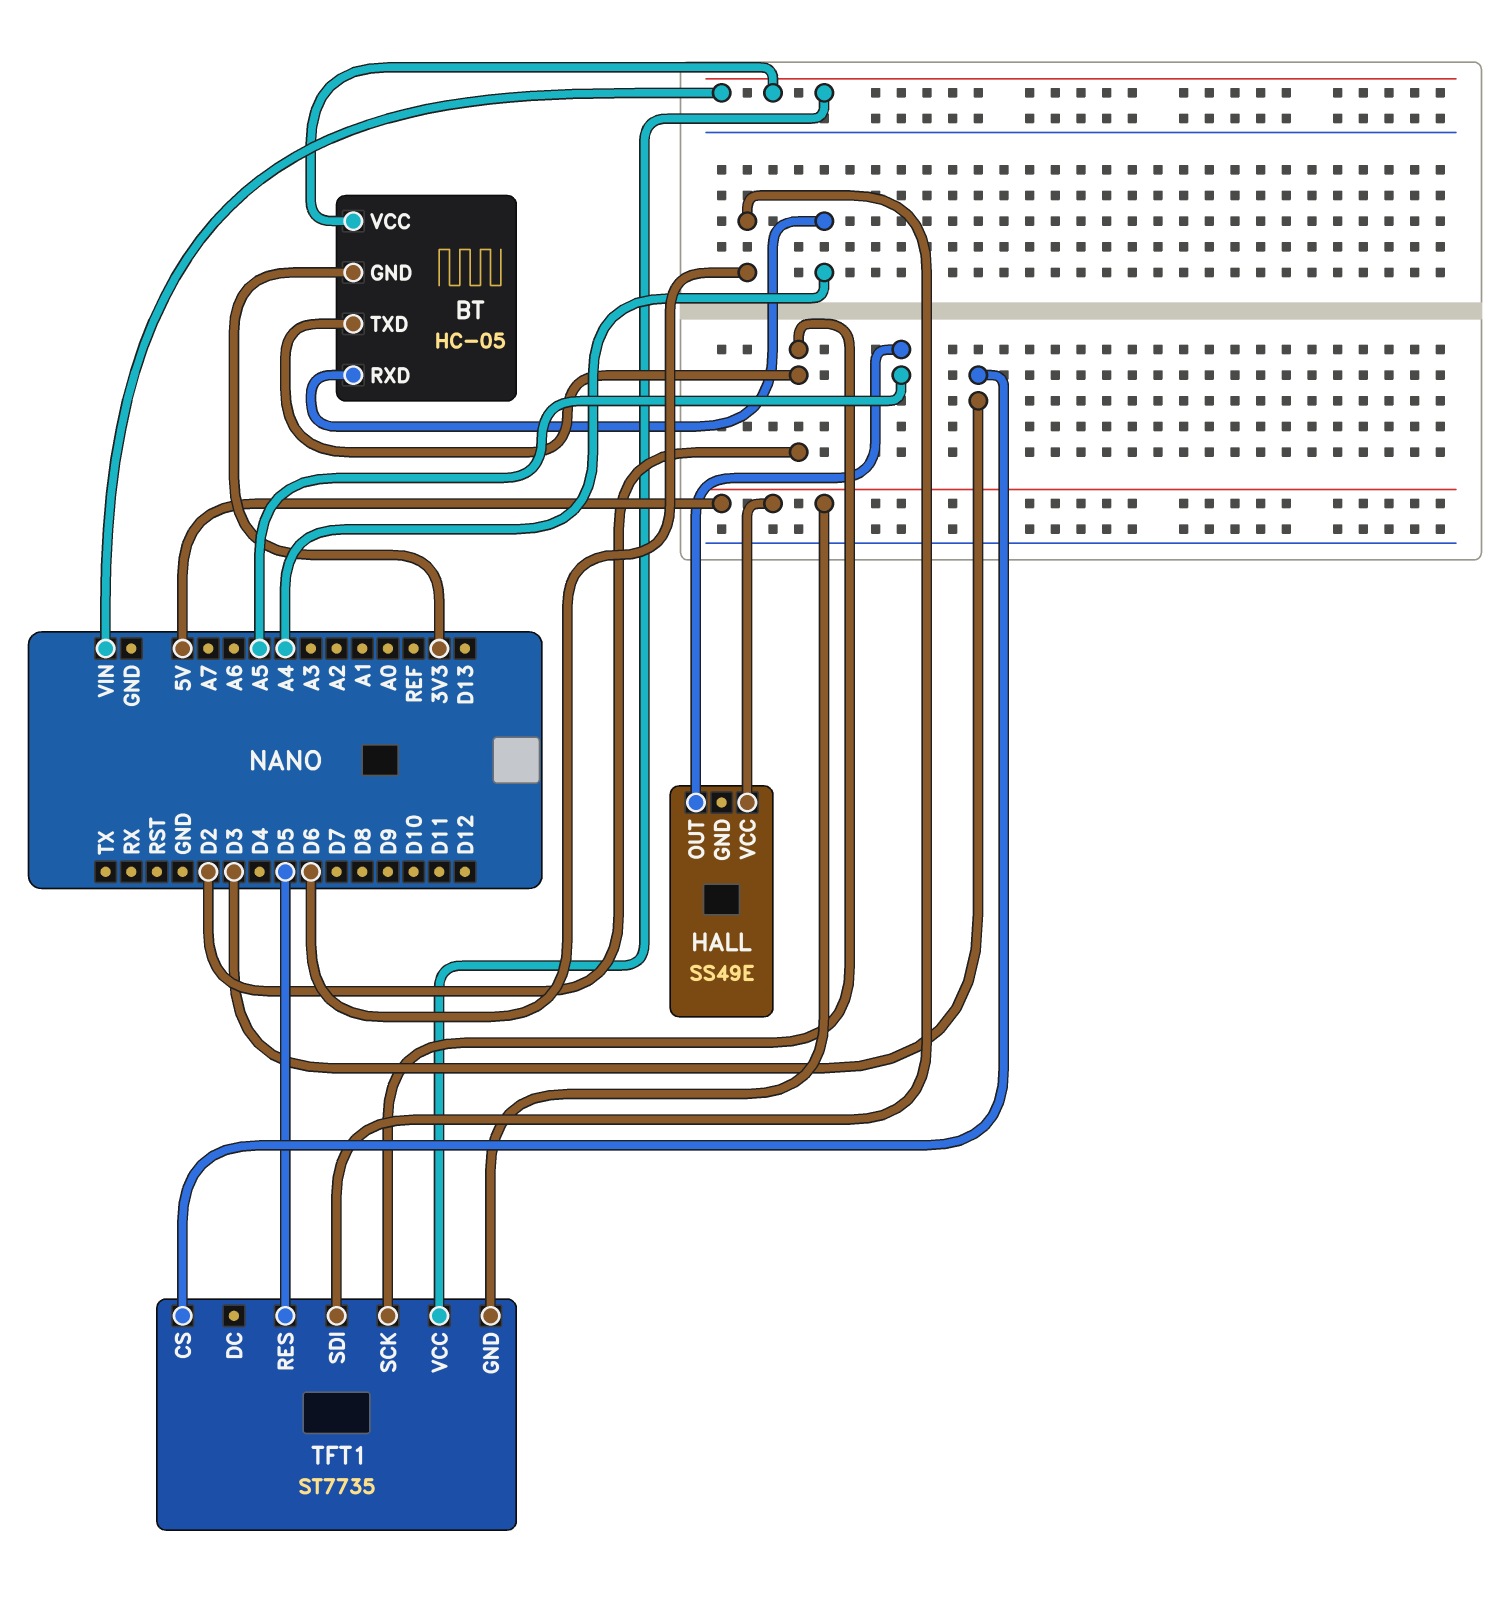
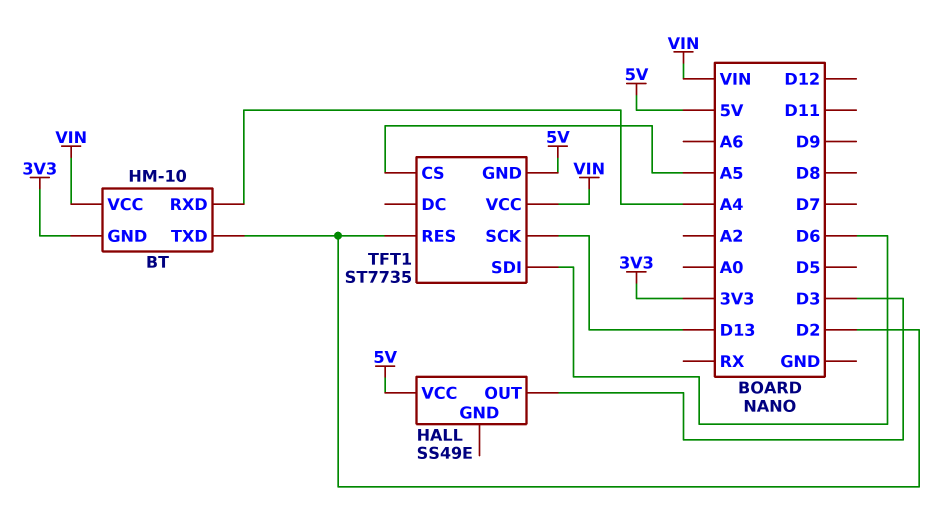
BT: HC-05 -> HM-10
HALL pin OUT: A5 -> D3
TFT1 pin CS: D3 -> A5
TFT1 pin RES: D5 -> D2
TFT1 pin SCK: D2 -> D13

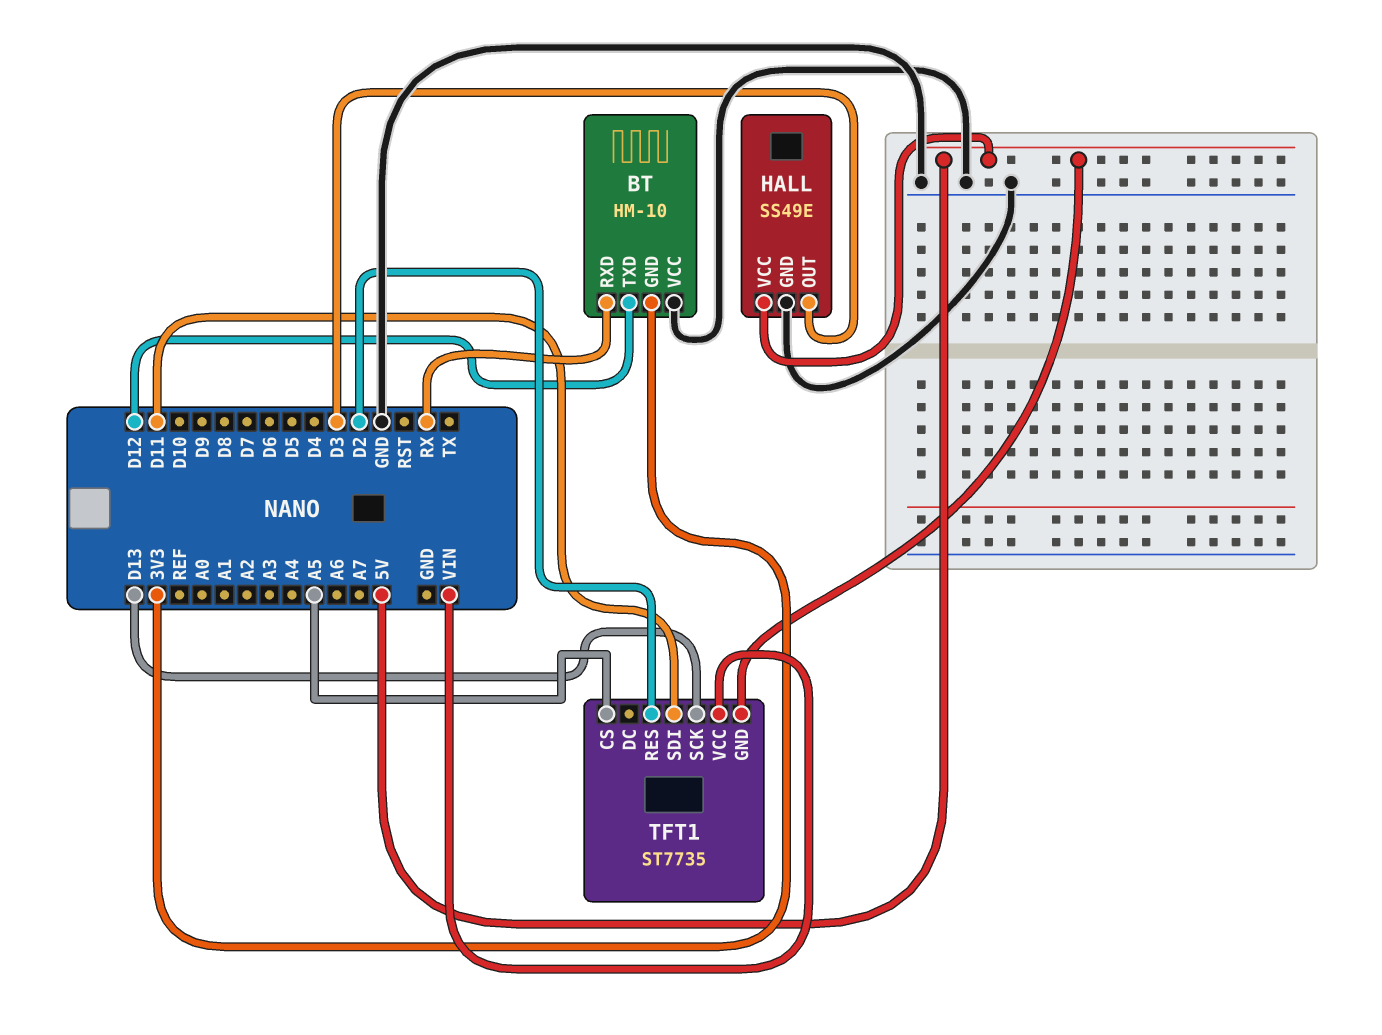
BT pin RXD: A4 -> RX
BT pin TXD: D2 -> D12
BT pin VCC: VIN -> GND
HALL pin GND: none -> GND
TFT1 pin SDI: D6 -> D11

